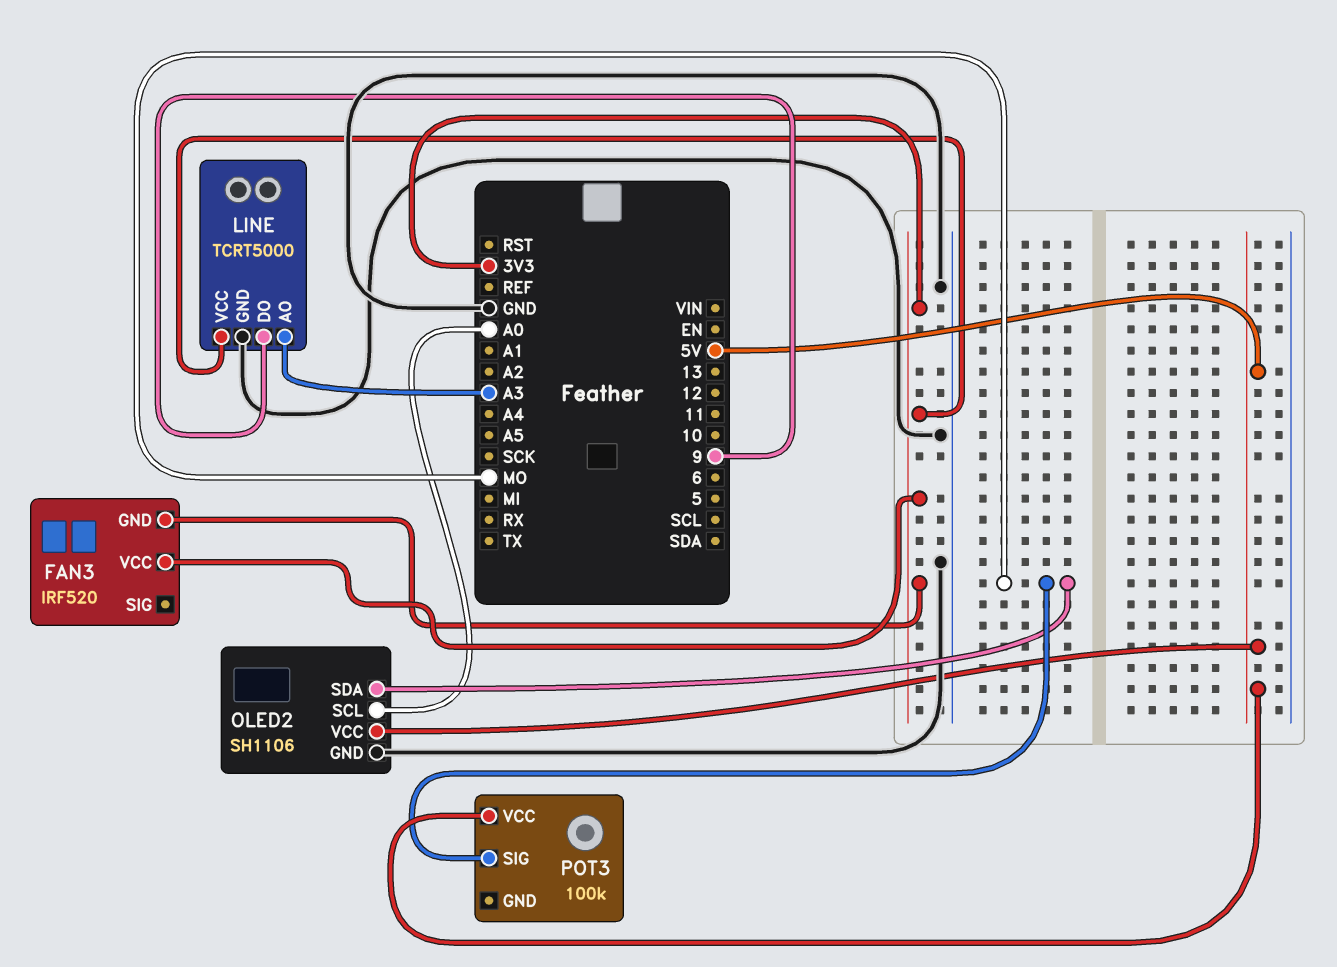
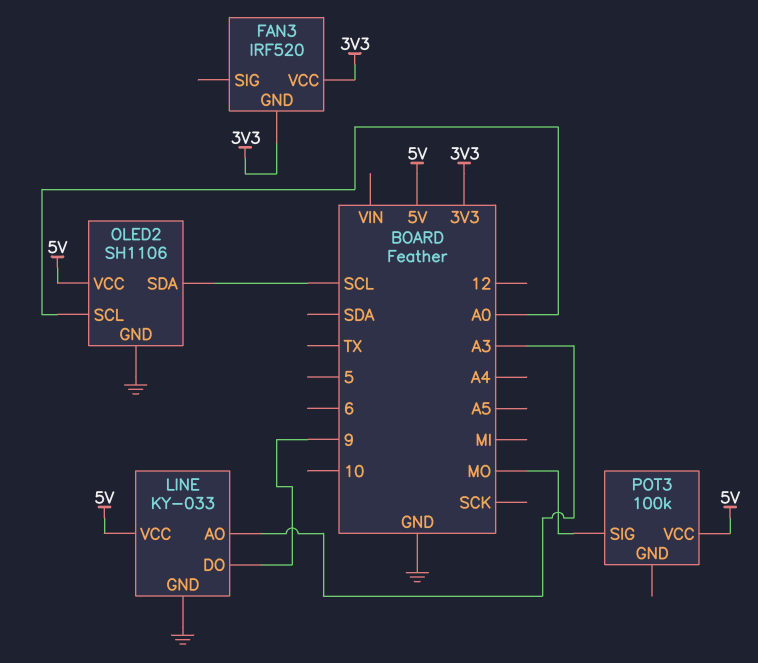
LINE: TCRT5000 -> KY-033
LINE pin VCC: 3V3 -> 5V
OLED2 pin SDA: MO -> SCL

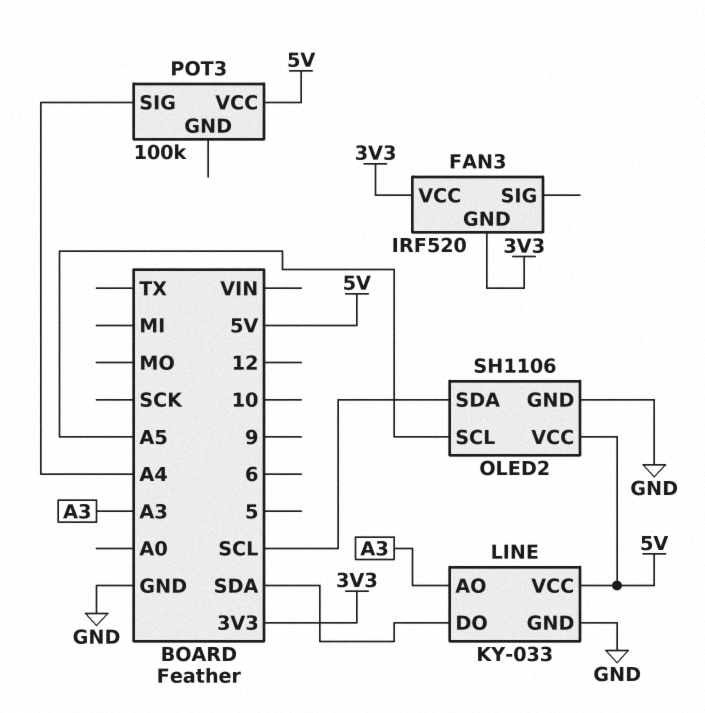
LINE pin DO: 9 -> SDA
OLED2 pin SCL: A0 -> A5
POT3 pin SIG: MO -> A4

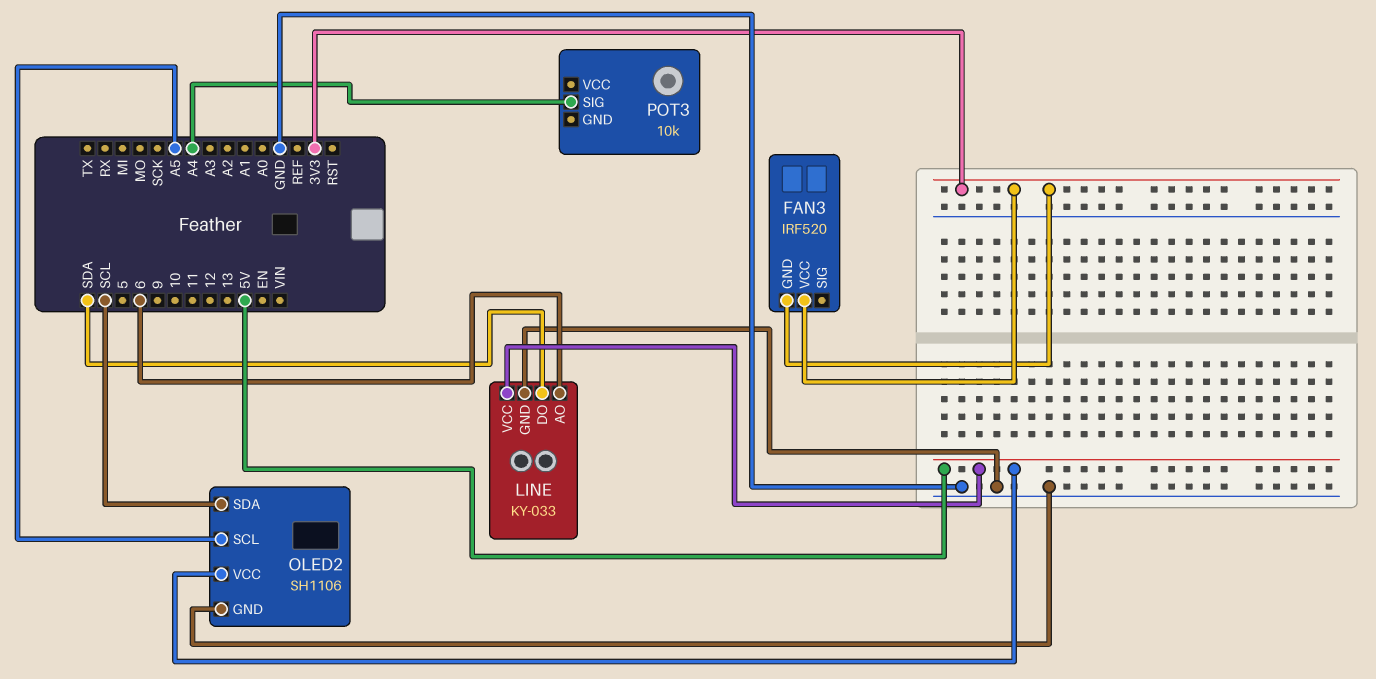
LINE pin AO: A3 -> 6
POT3: 100k -> 10k
POT3 pin VCC: 5V -> none

